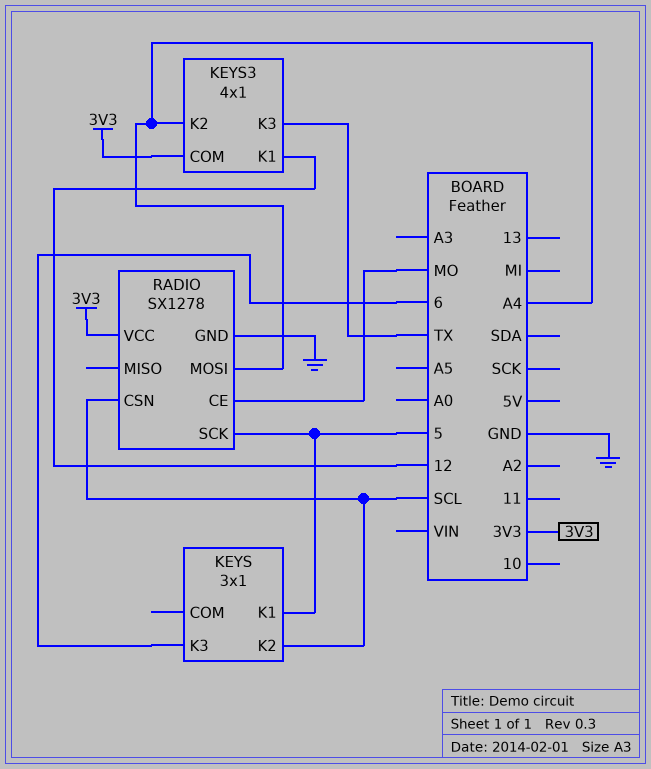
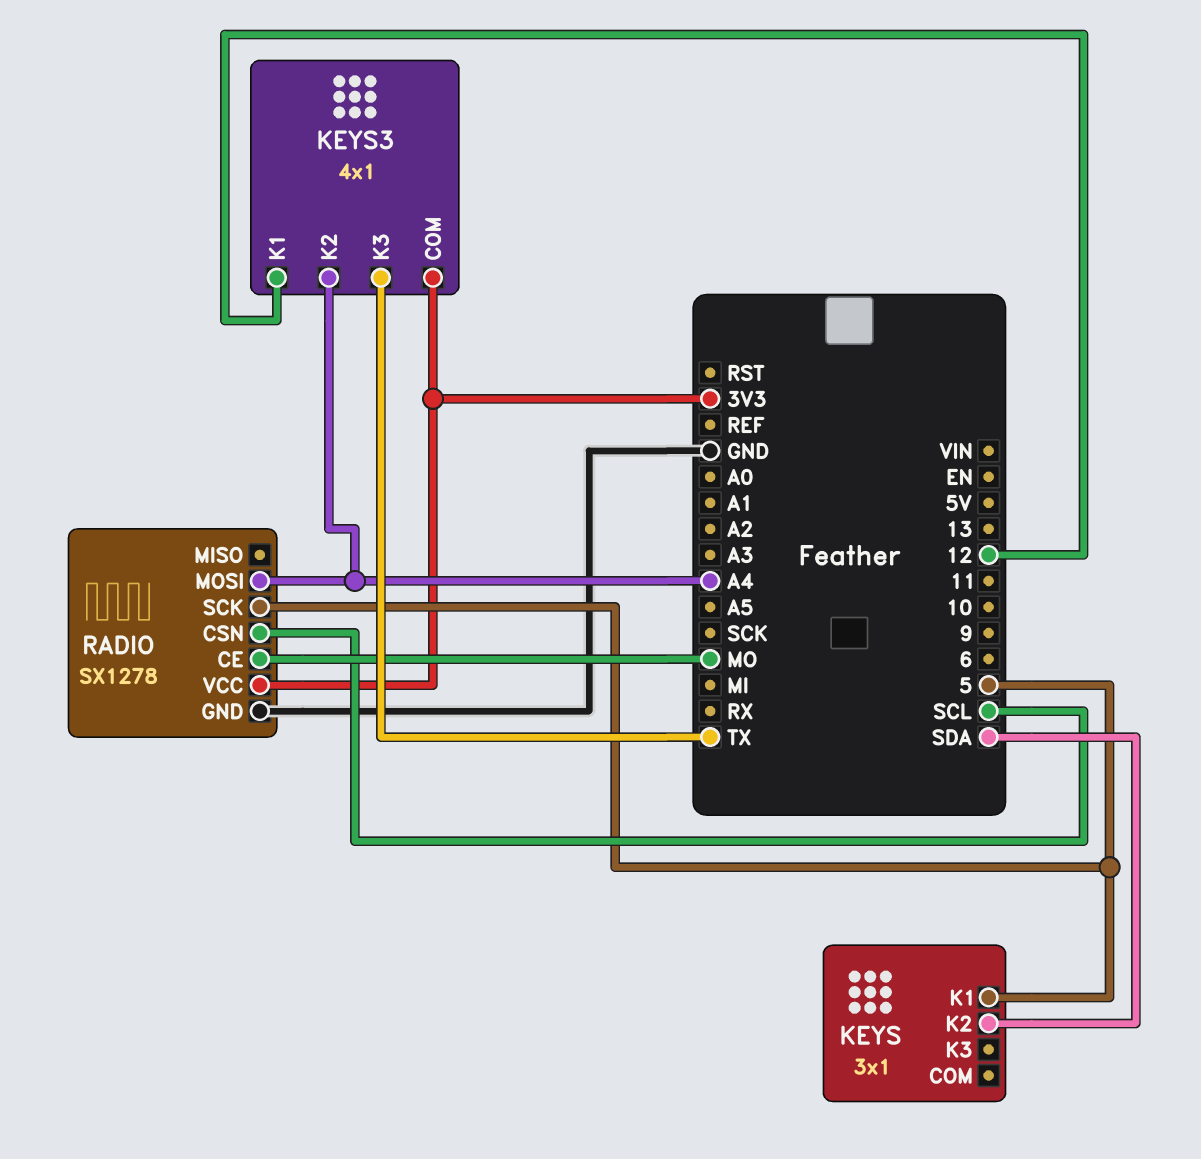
KEYS pin K2: SCL -> SDA
KEYS pin K3: 6 -> none

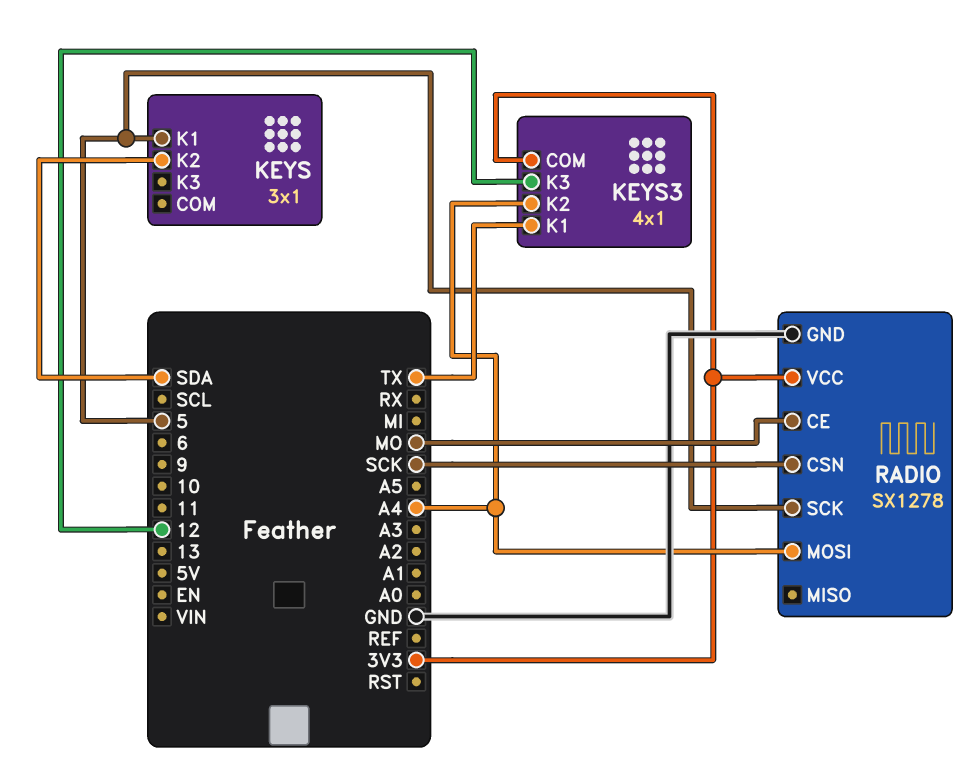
KEYS3 pin K1: 12 -> TX
KEYS3 pin K3: TX -> 12
RADIO pin CSN: SCL -> SCK

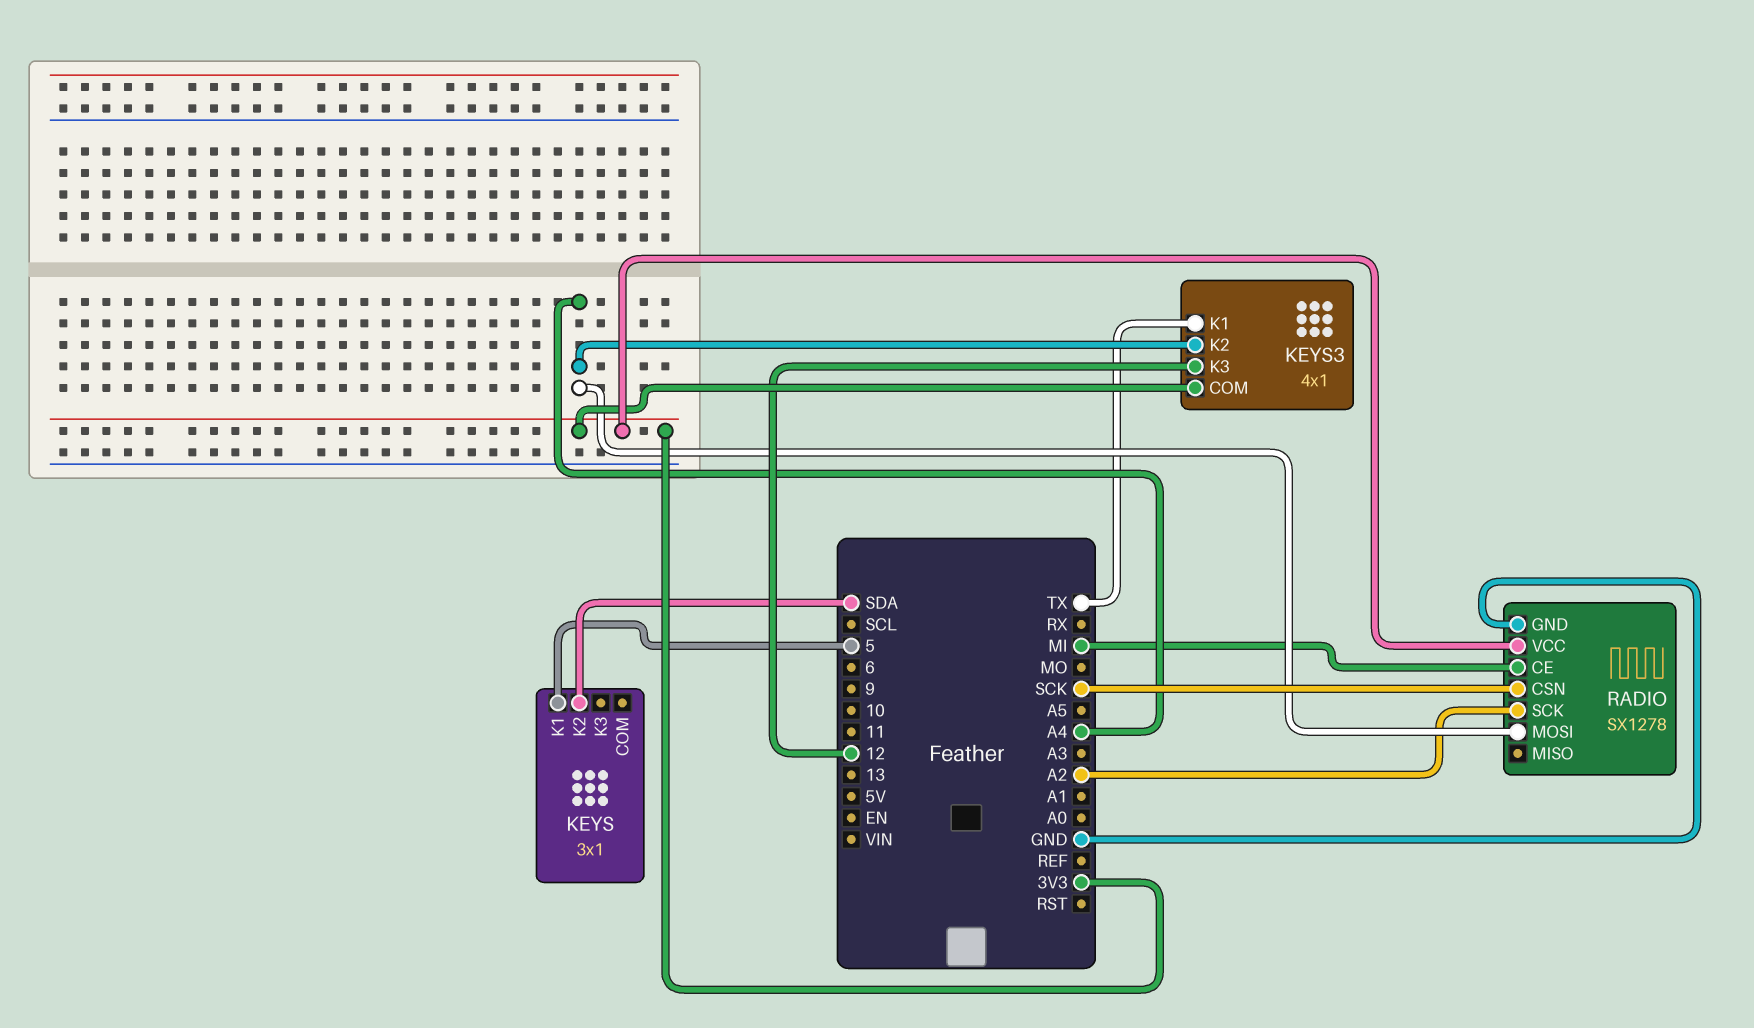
RADIO pin CE: MO -> MI
RADIO pin SCK: 5 -> A2

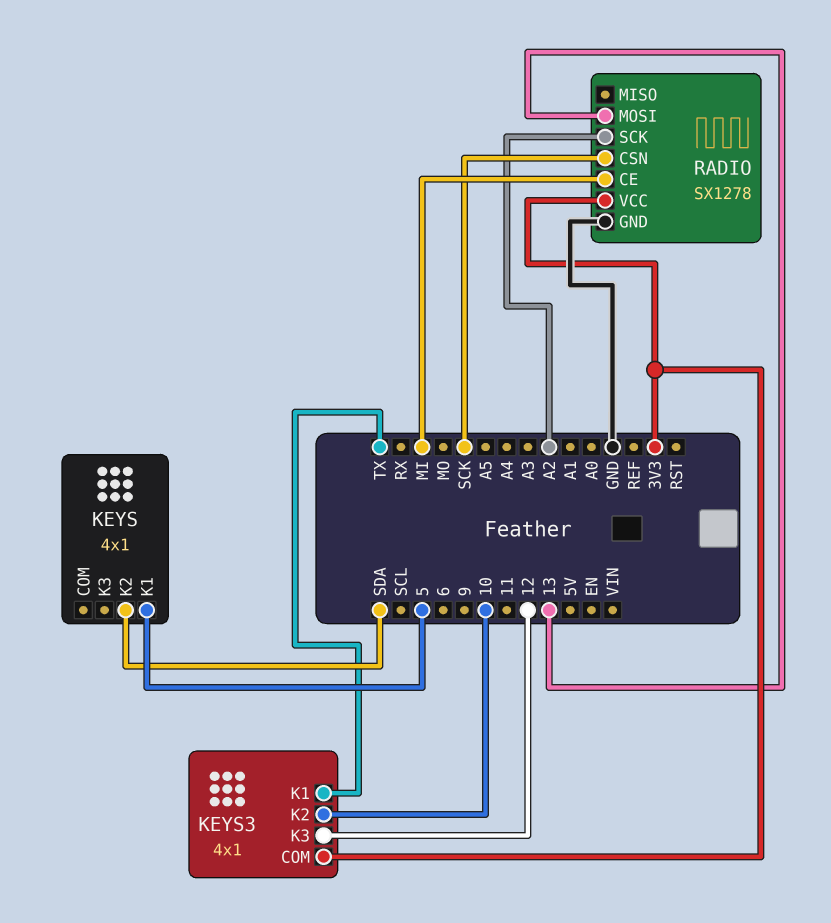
KEYS: 3x1 -> 4x1
KEYS3 pin K2: A4 -> 10
RADIO pin MOSI: A4 -> 13

